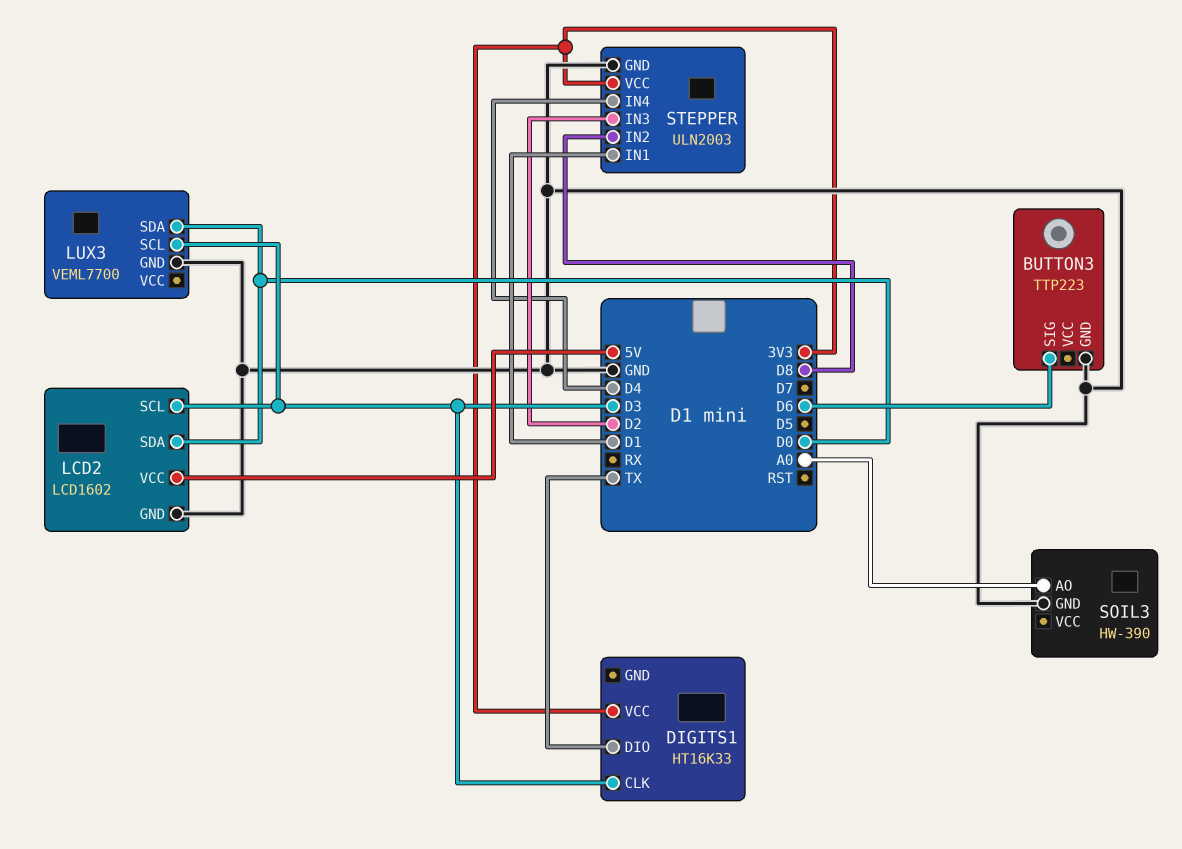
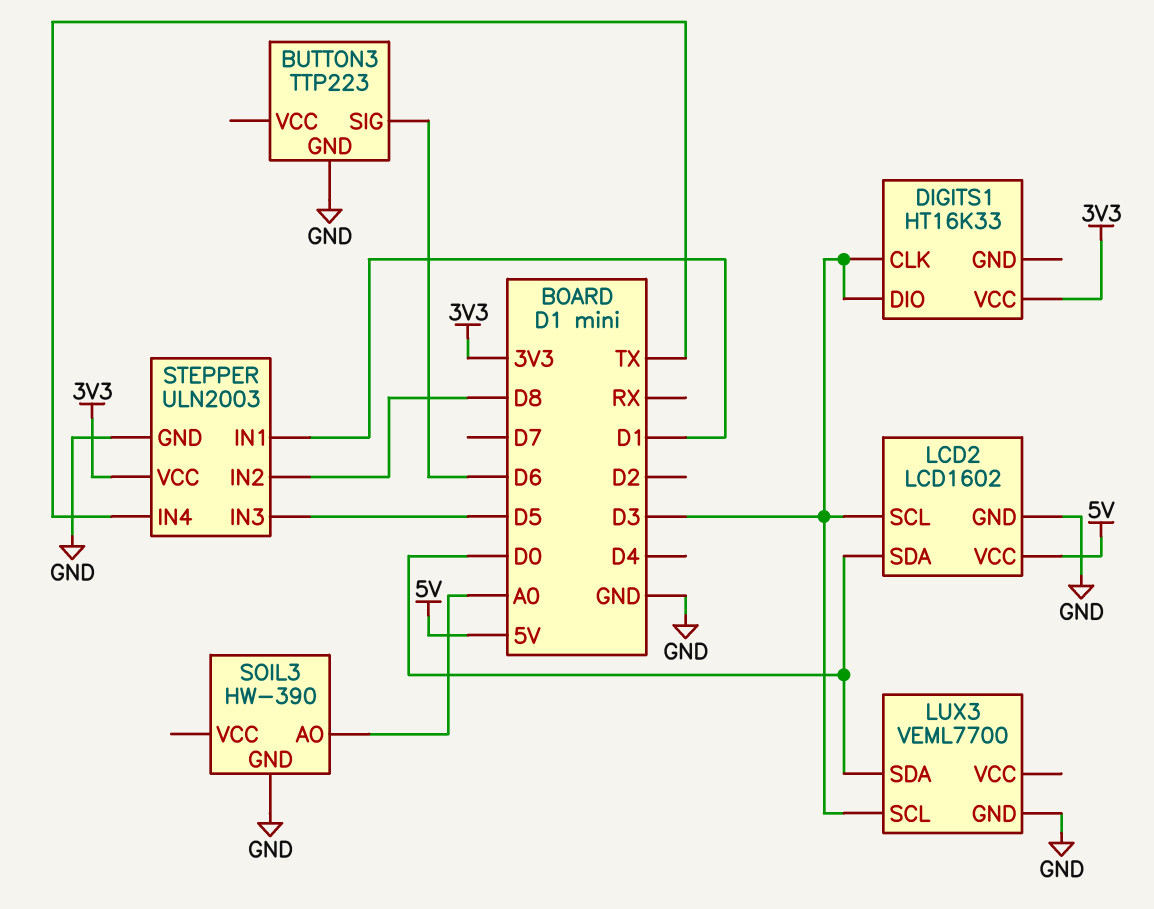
DIGITS1 pin DIO: TX -> D3
STEPPER pin IN3: D2 -> D5
STEPPER pin IN4: D4 -> TX

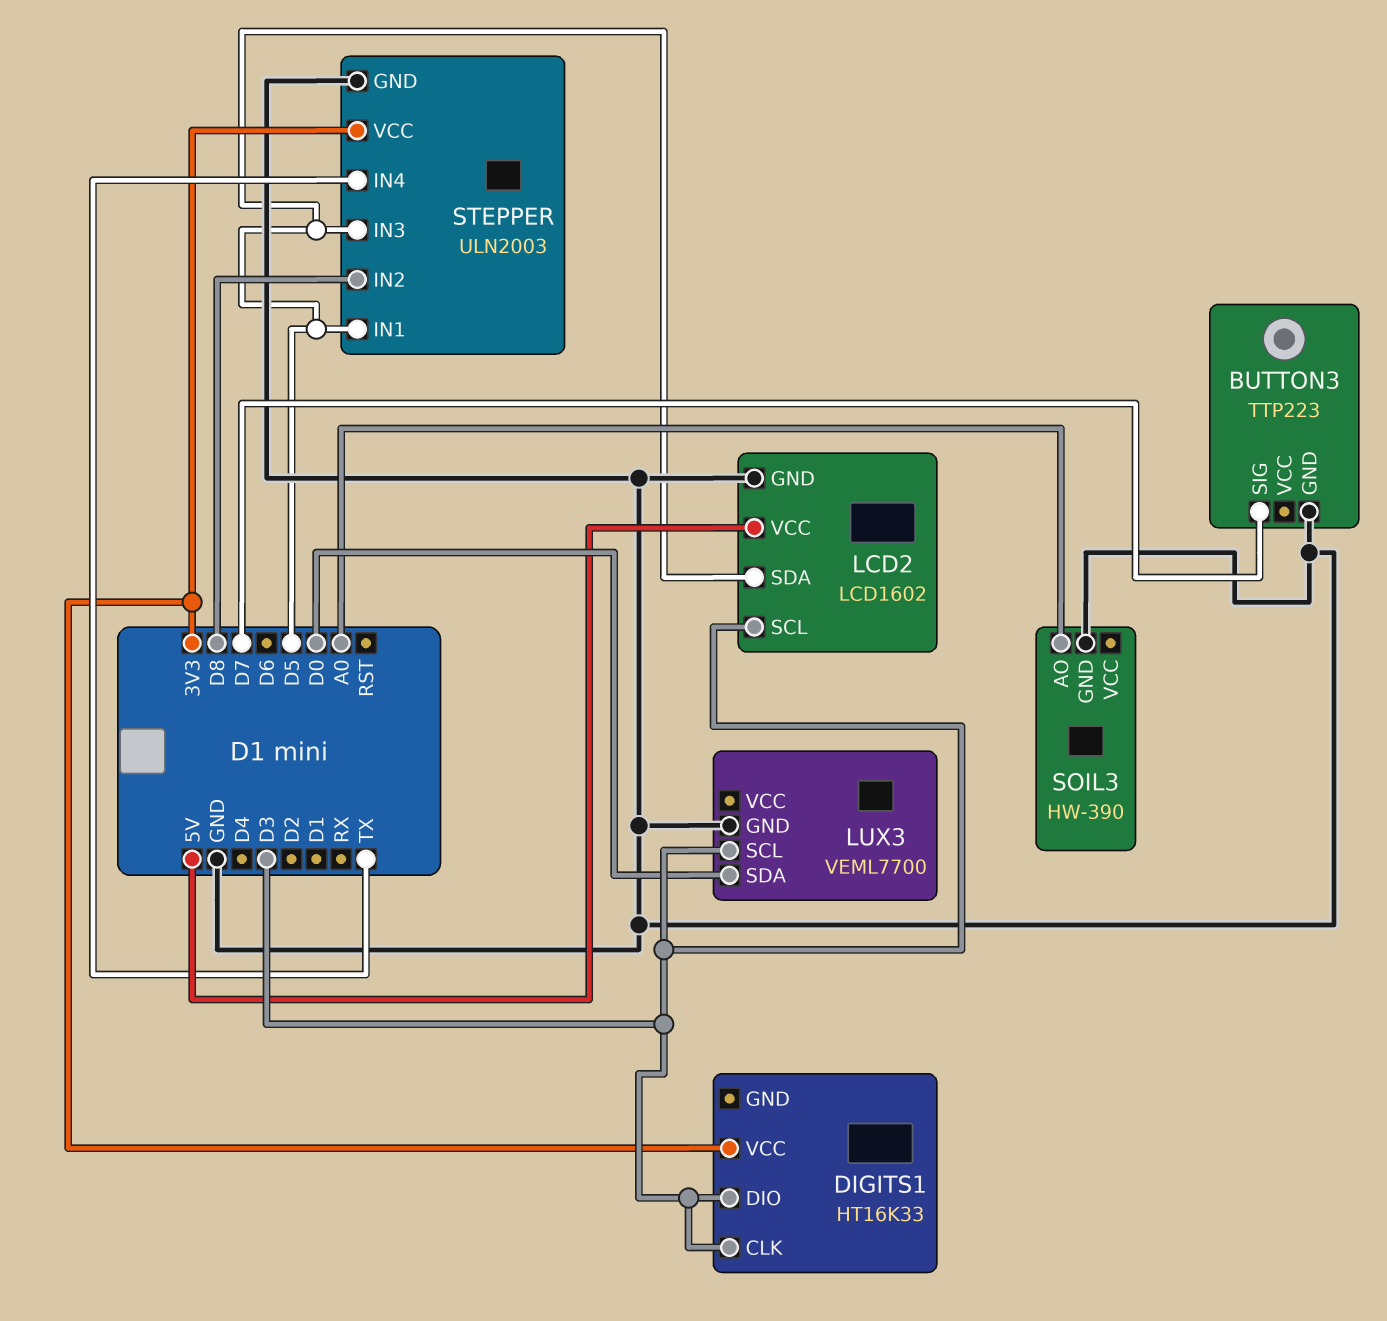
BUTTON3 pin SIG: D6 -> D7
LCD2 pin SDA: D0 -> D5
STEPPER pin IN1: D1 -> D5

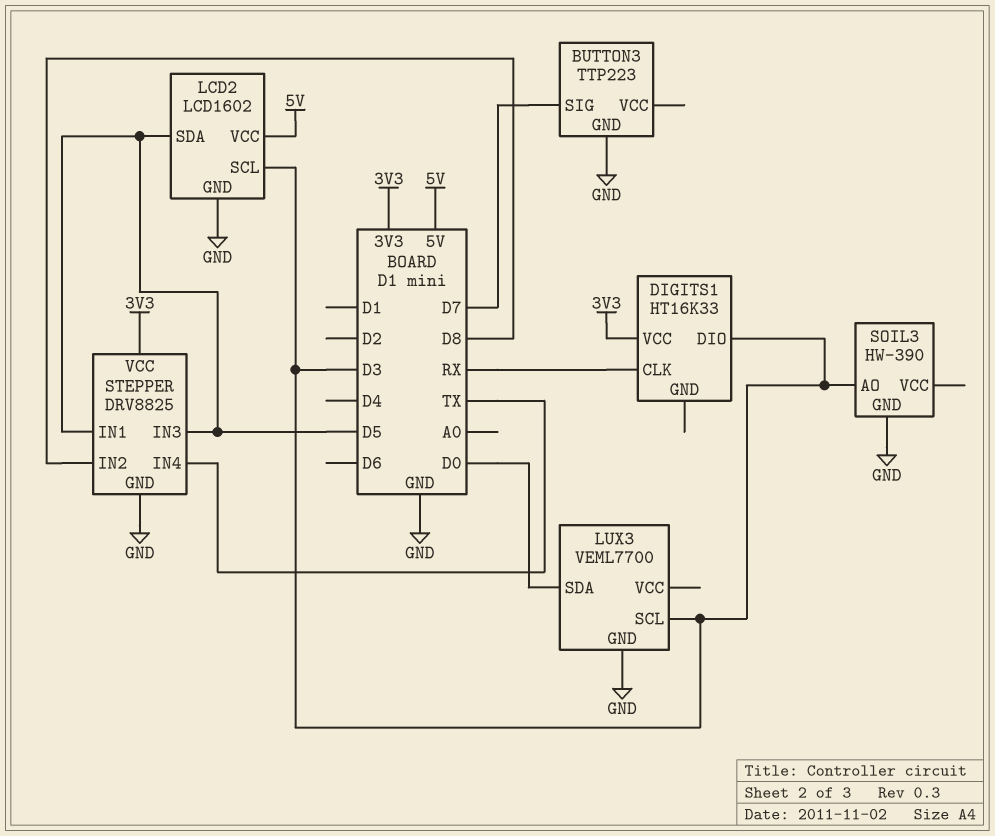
DIGITS1 pin CLK: D3 -> RX
SOIL3 pin AO: A0 -> D3
STEPPER: ULN2003 -> DRV8825

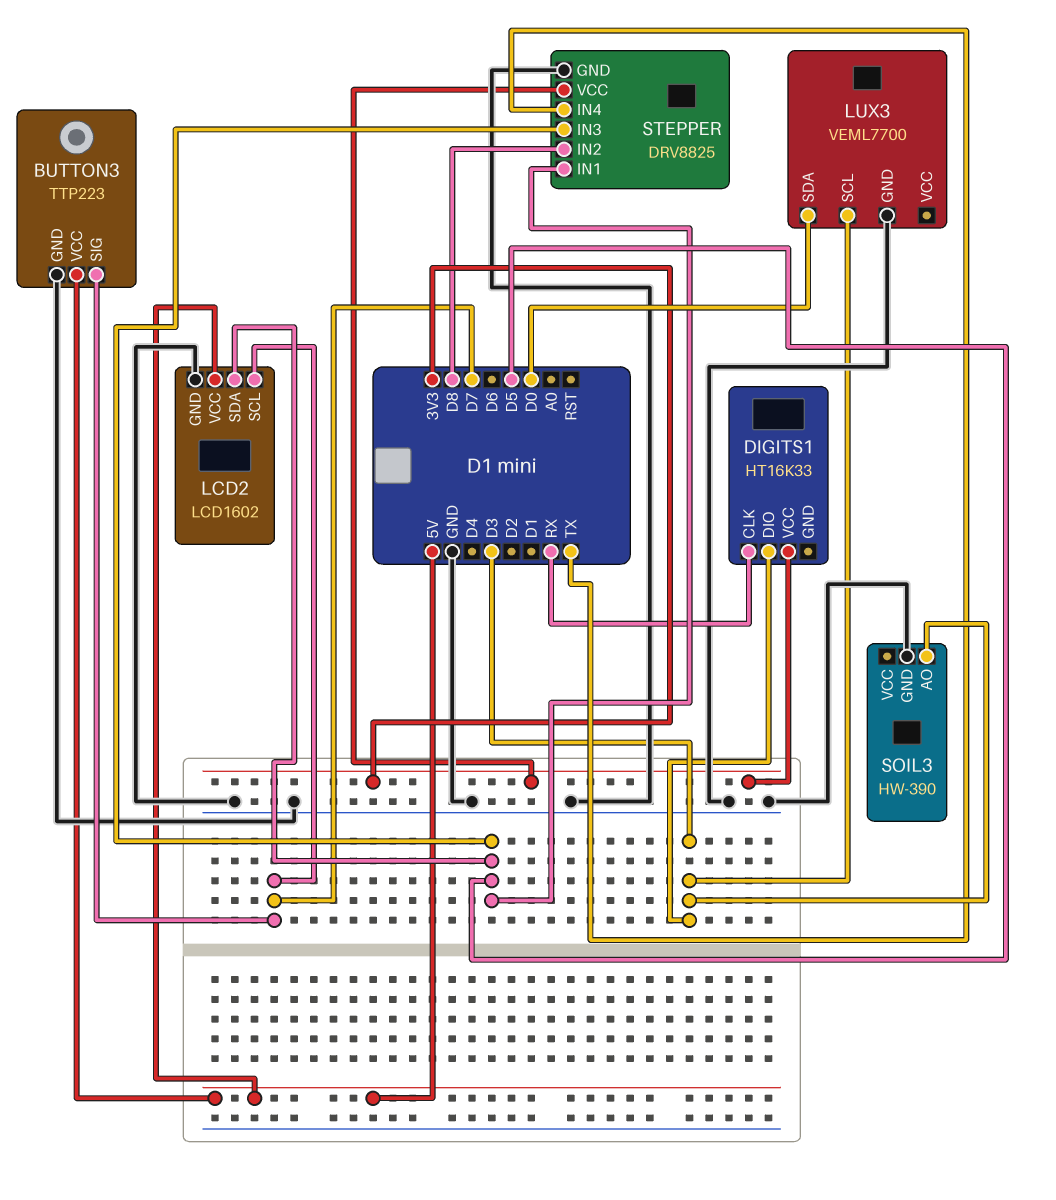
BUTTON3 pin VCC: none -> 5V
LCD2 pin SCL: D3 -> D7

